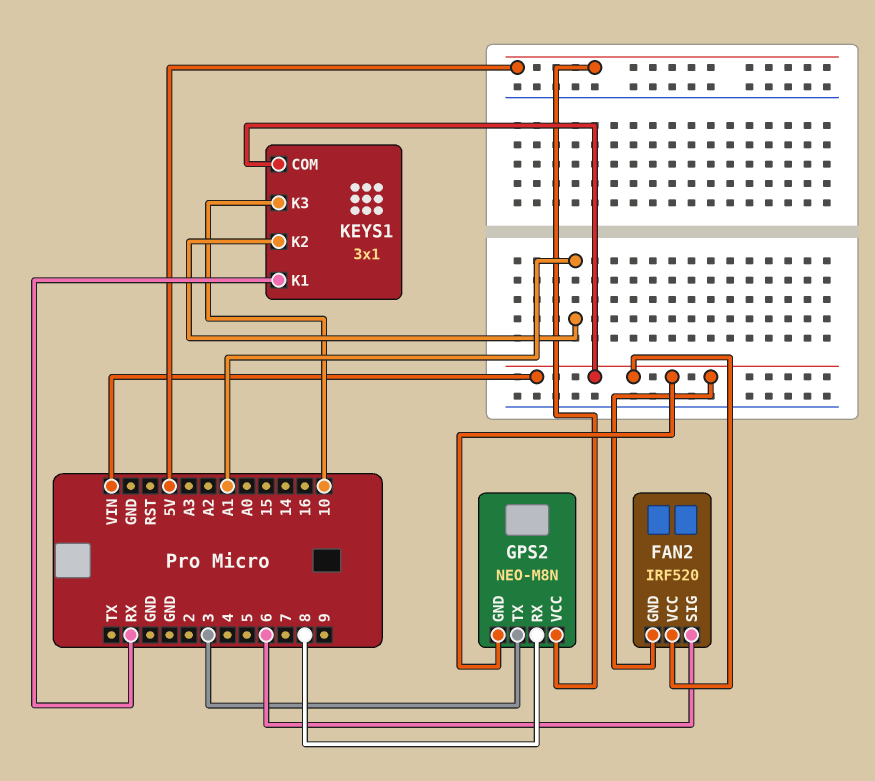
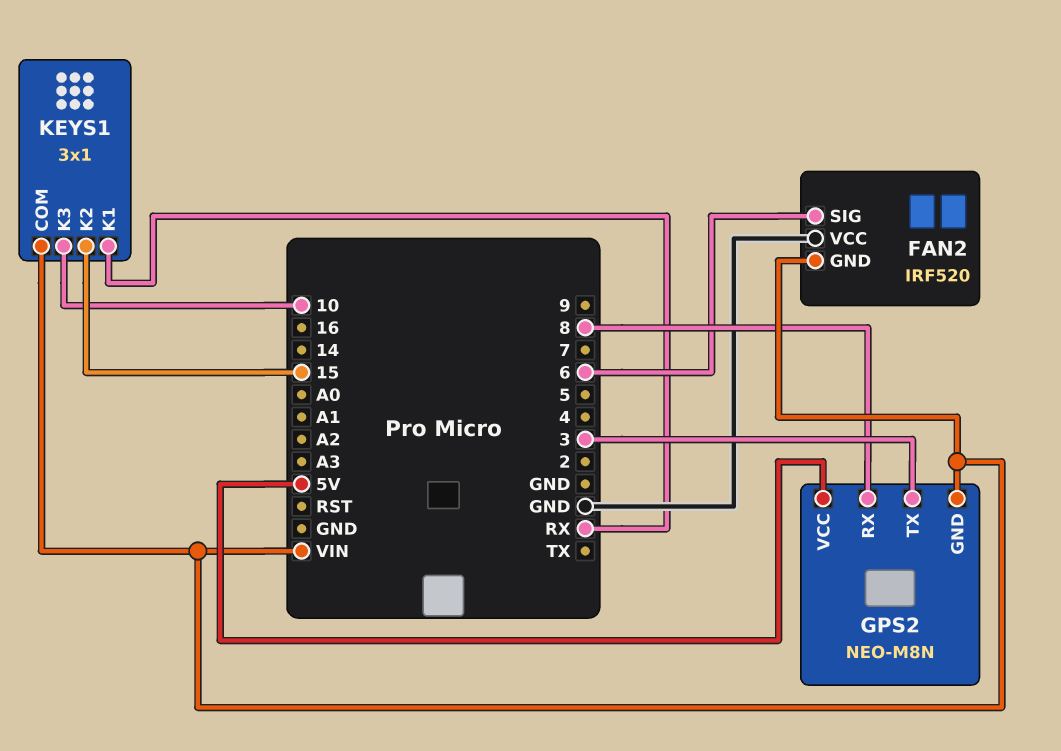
FAN2 pin VCC: VIN -> GND
KEYS1 pin K2: A1 -> 15

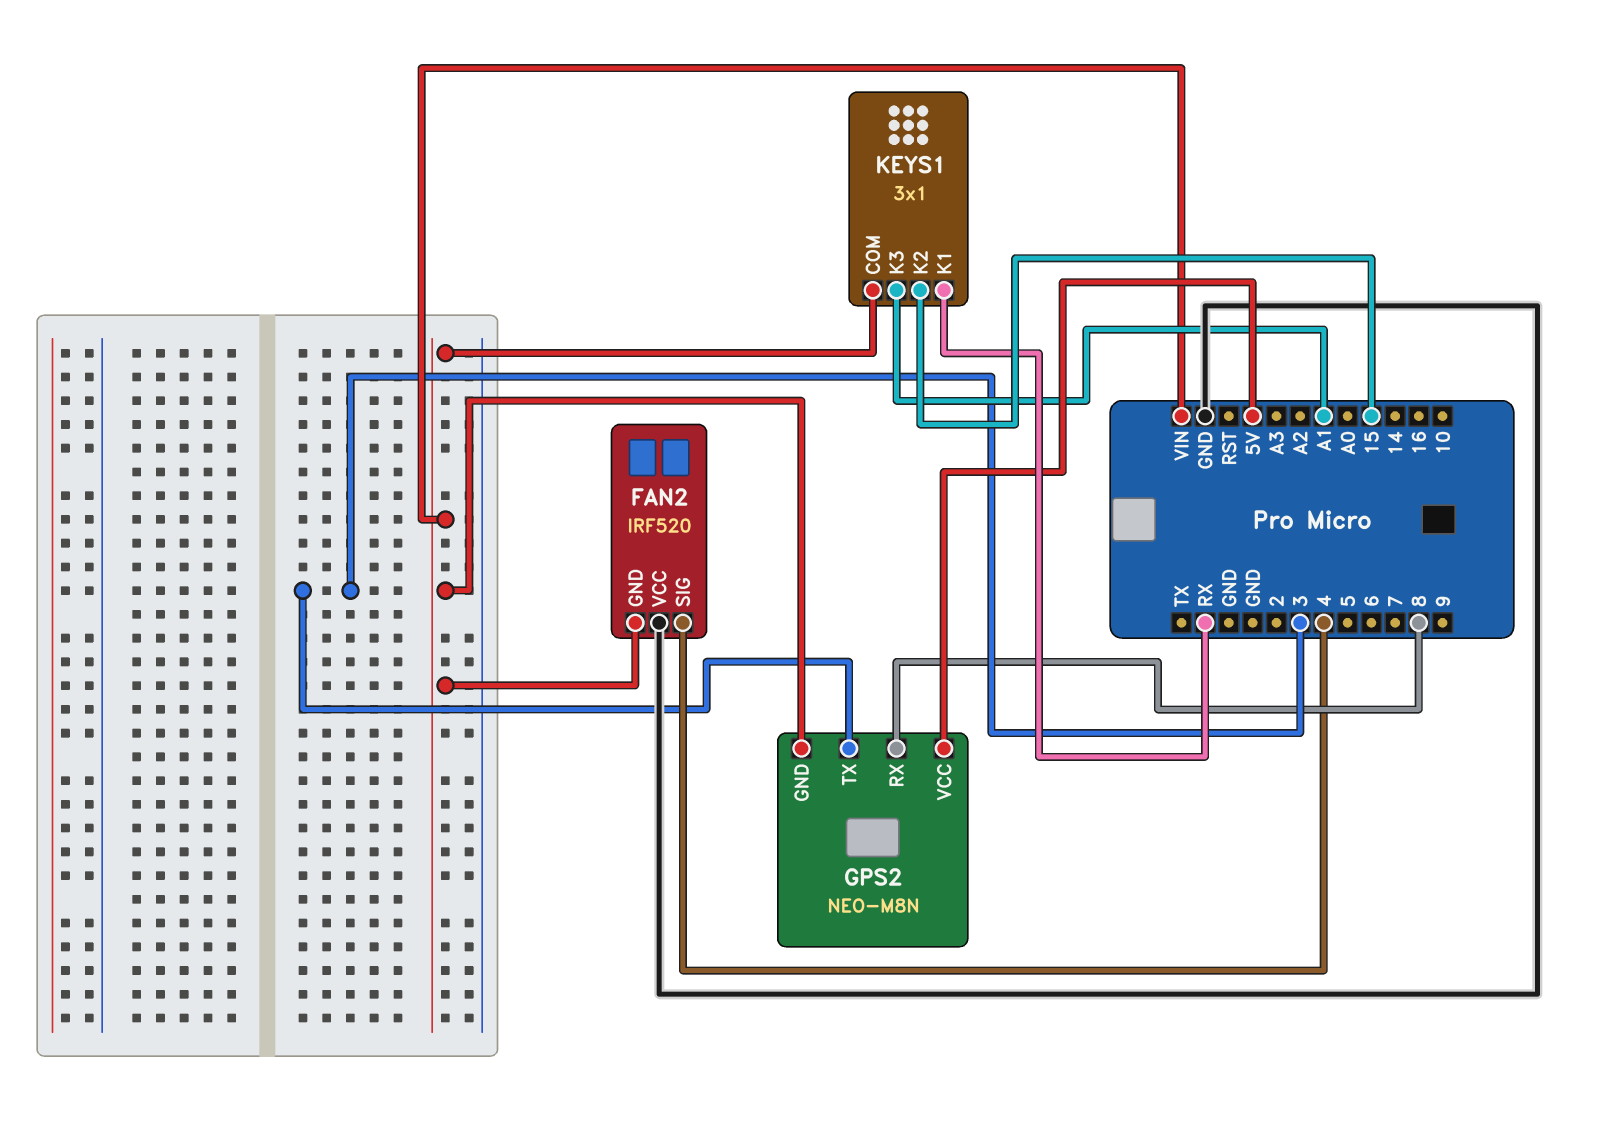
FAN2 pin SIG: 6 -> 4
KEYS1 pin K3: 10 -> A1

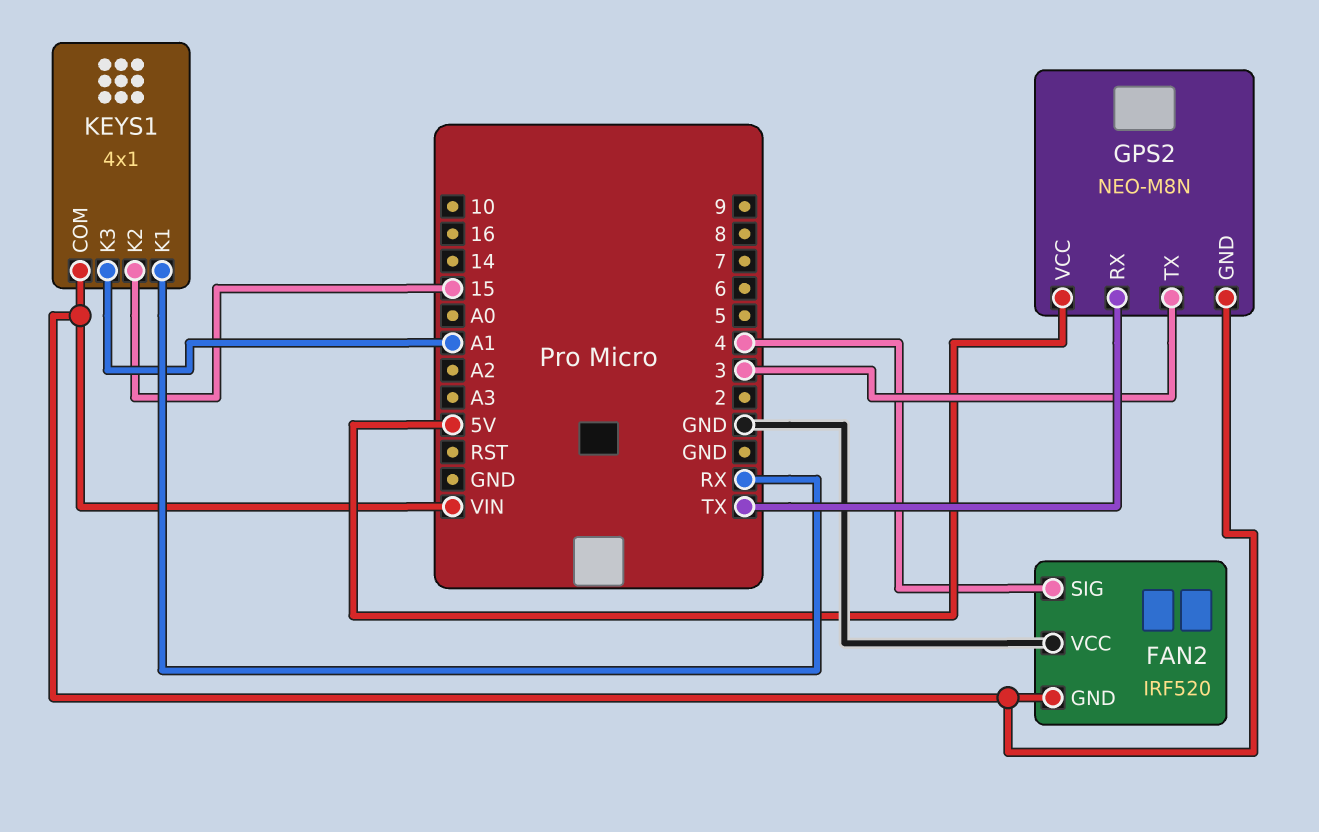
GPS2 pin RX: 8 -> TX
KEYS1: 3x1 -> 4x1

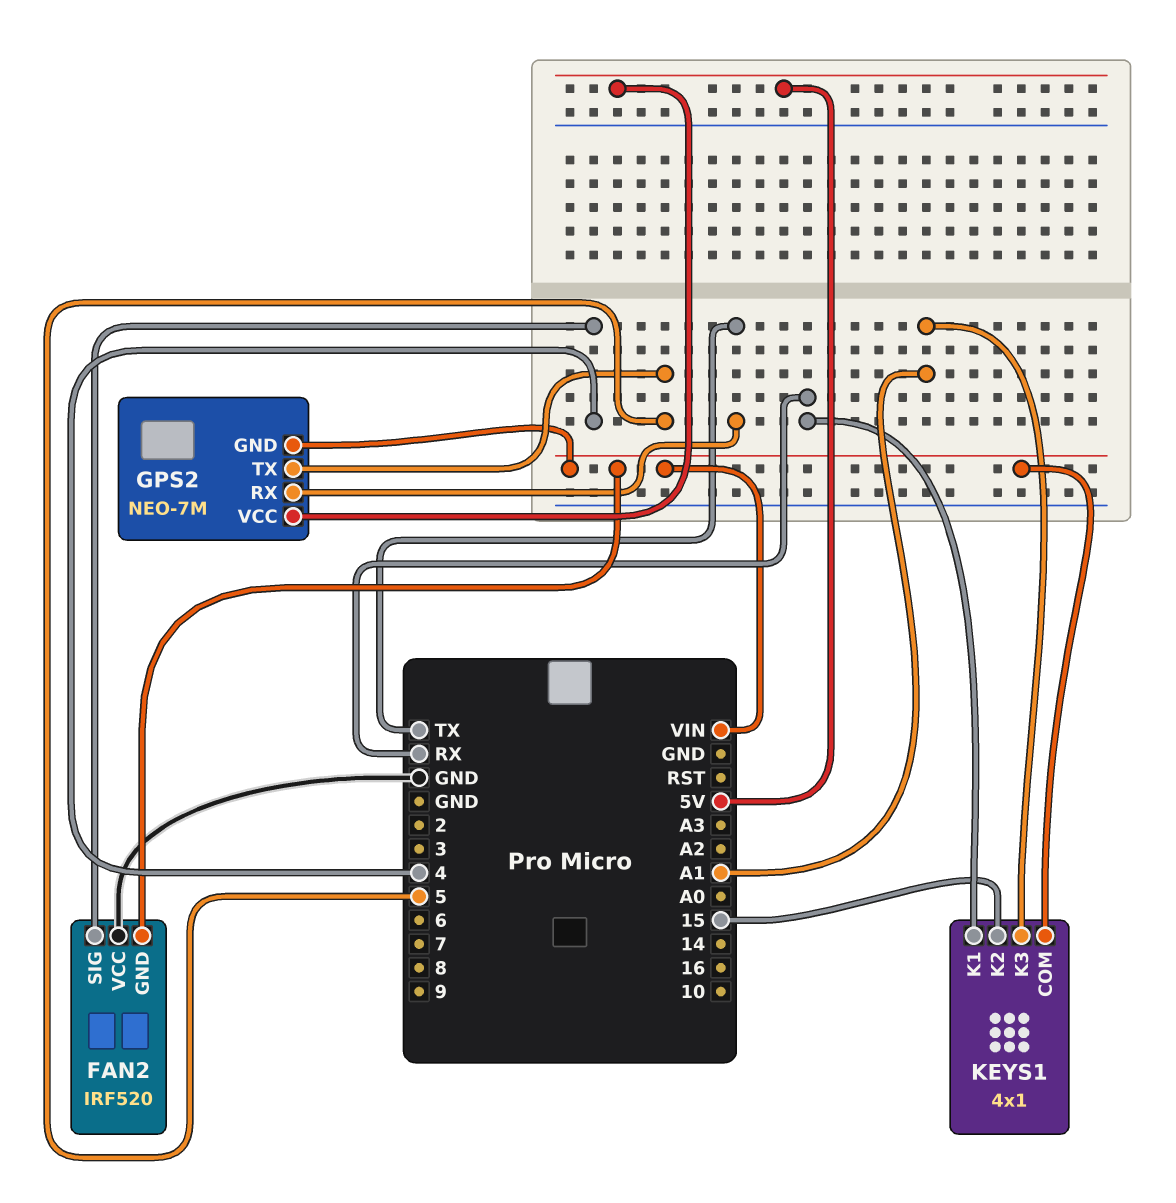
GPS2: NEO-M8N -> NEO-7M
GPS2 pin TX: 3 -> 5

